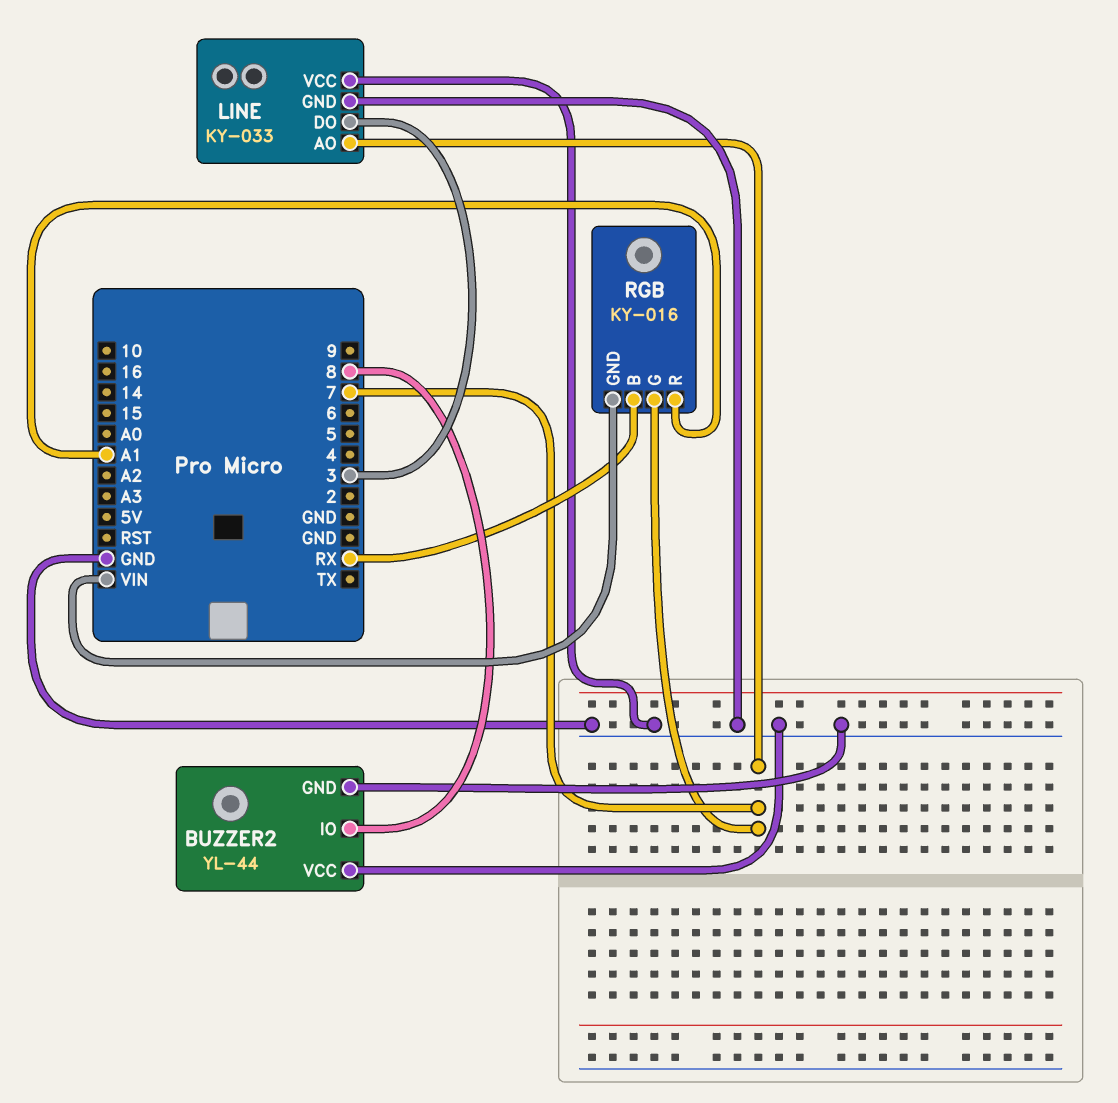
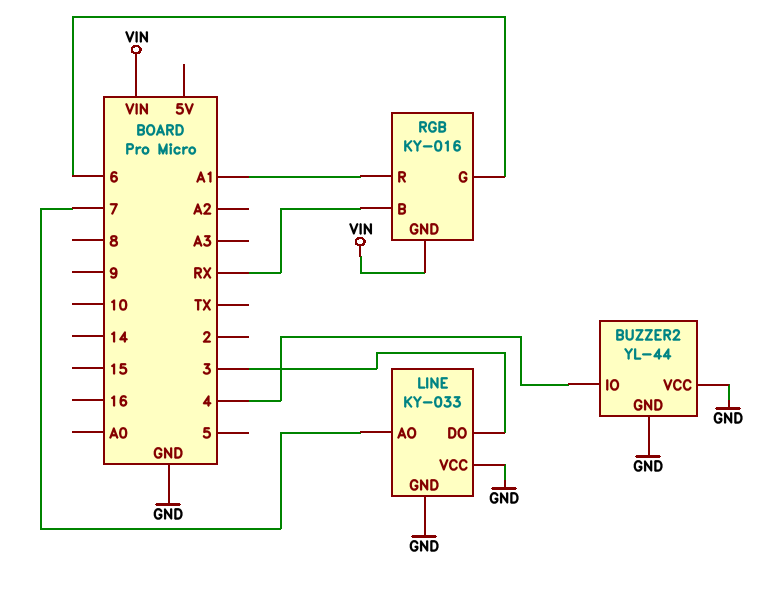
BUZZER2 pin IO: 8 -> 4
RGB pin G: 7 -> 6

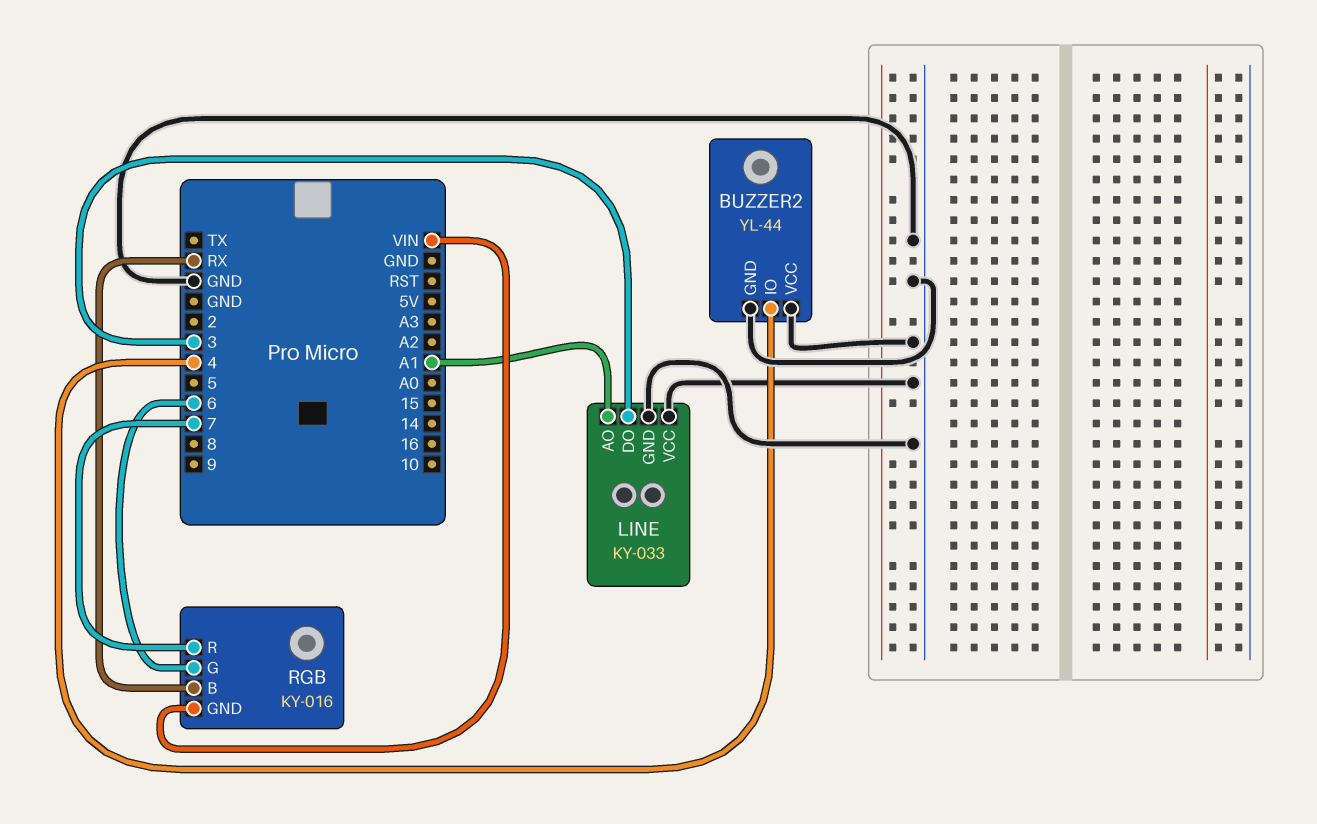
LINE pin AO: 7 -> A1
RGB pin R: A1 -> 7

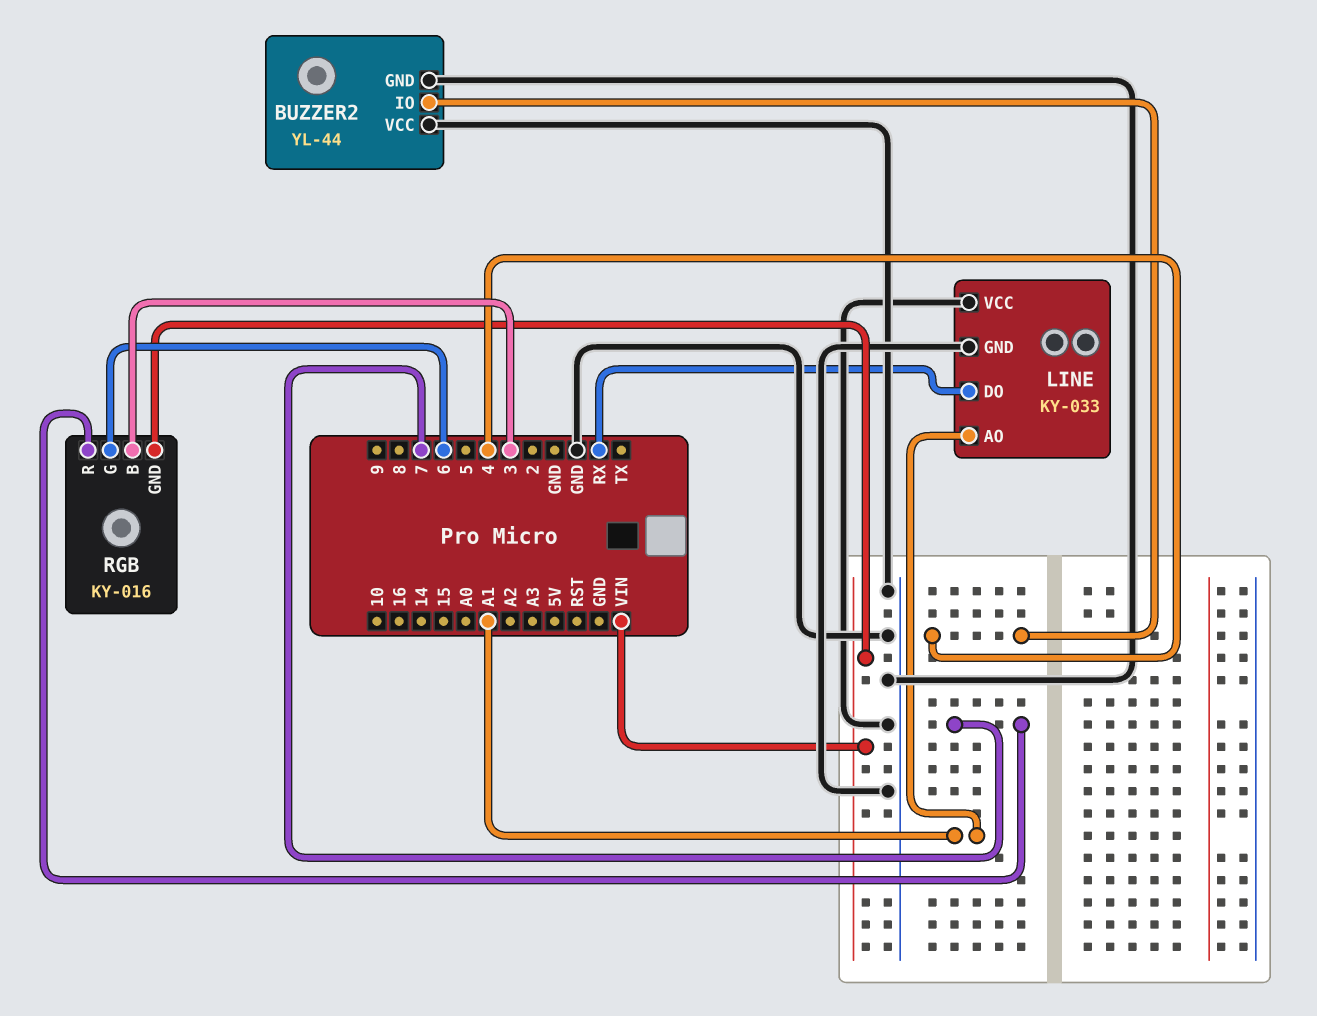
LINE pin DO: 3 -> RX
RGB pin B: RX -> 3

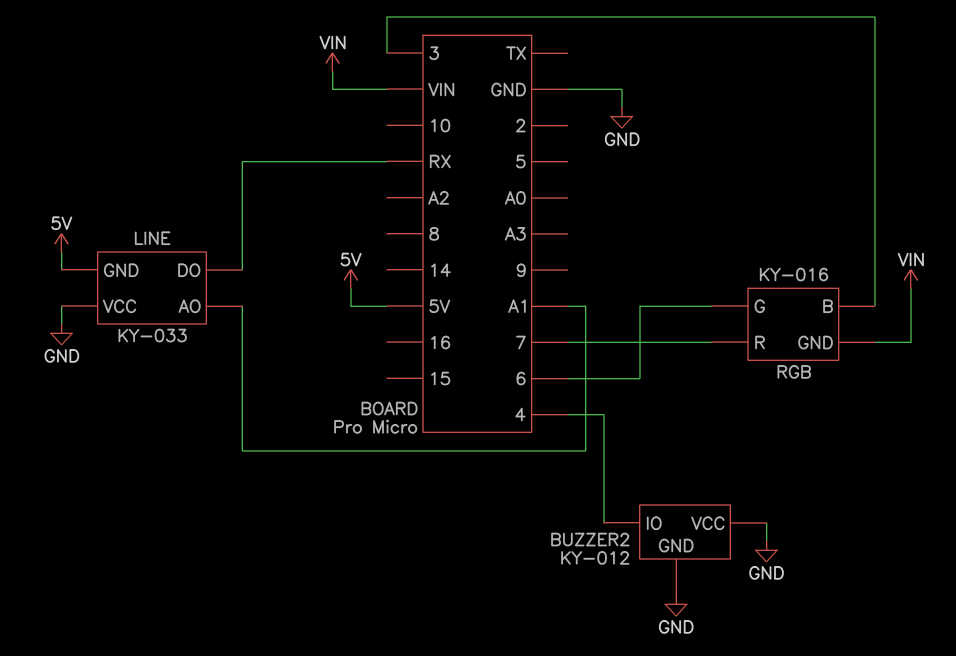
BUZZER2: YL-44 -> KY-012
LINE pin GND: GND -> 5V

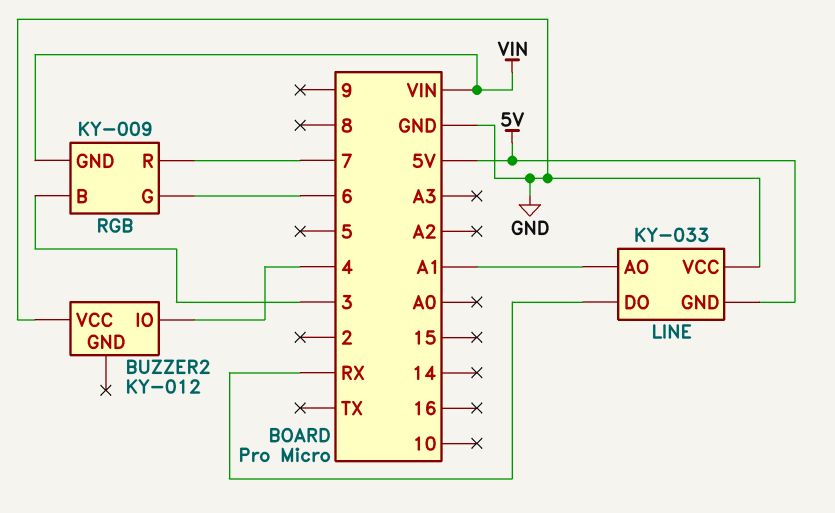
BUZZER2 pin GND: GND -> none
RGB: KY-016 -> KY-009

